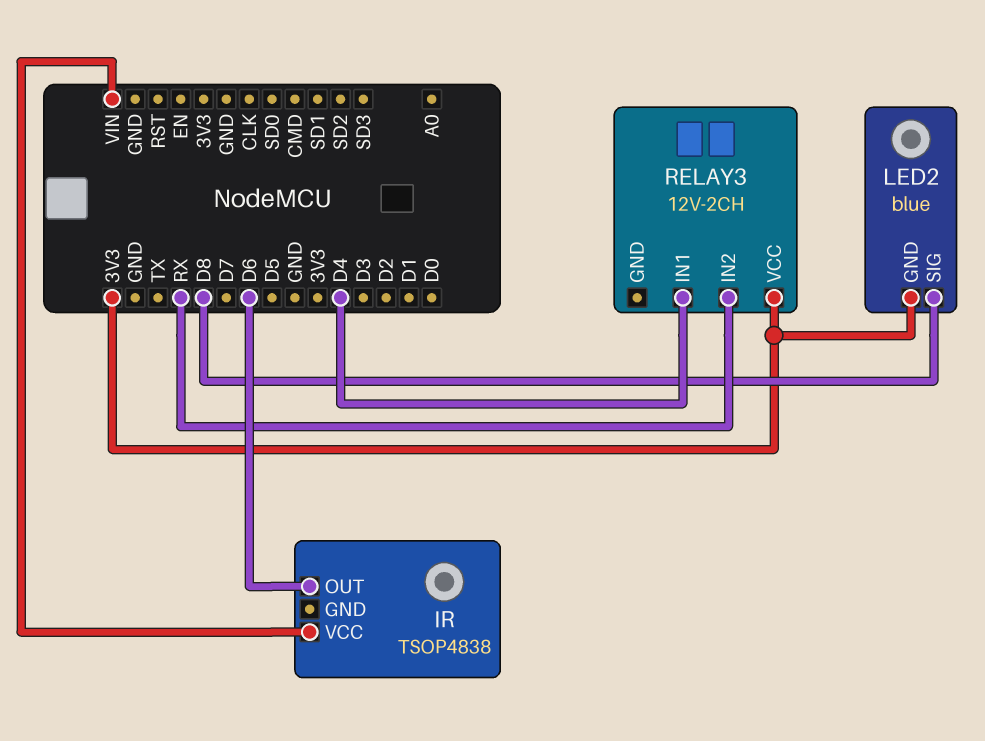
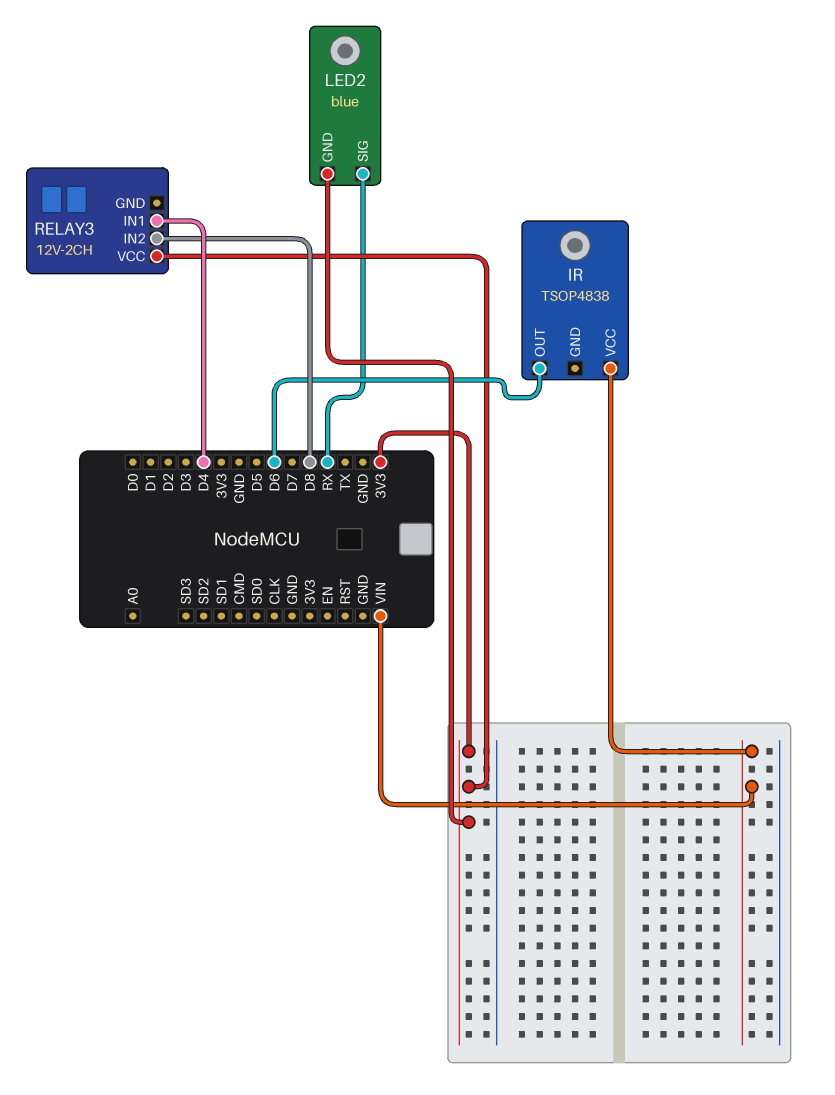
LED2 pin SIG: D8 -> RX
RELAY3 pin IN2: RX -> D8

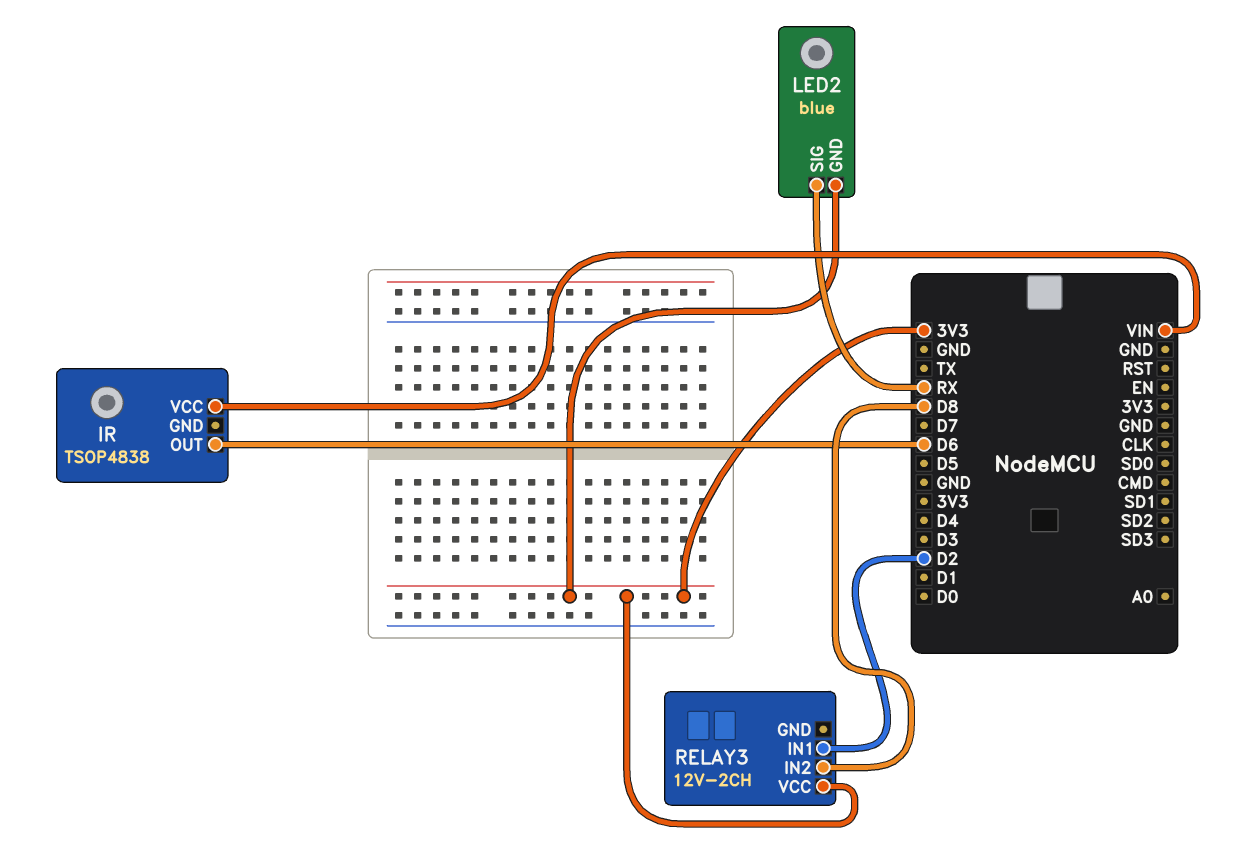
RELAY3 pin IN1: D4 -> D2

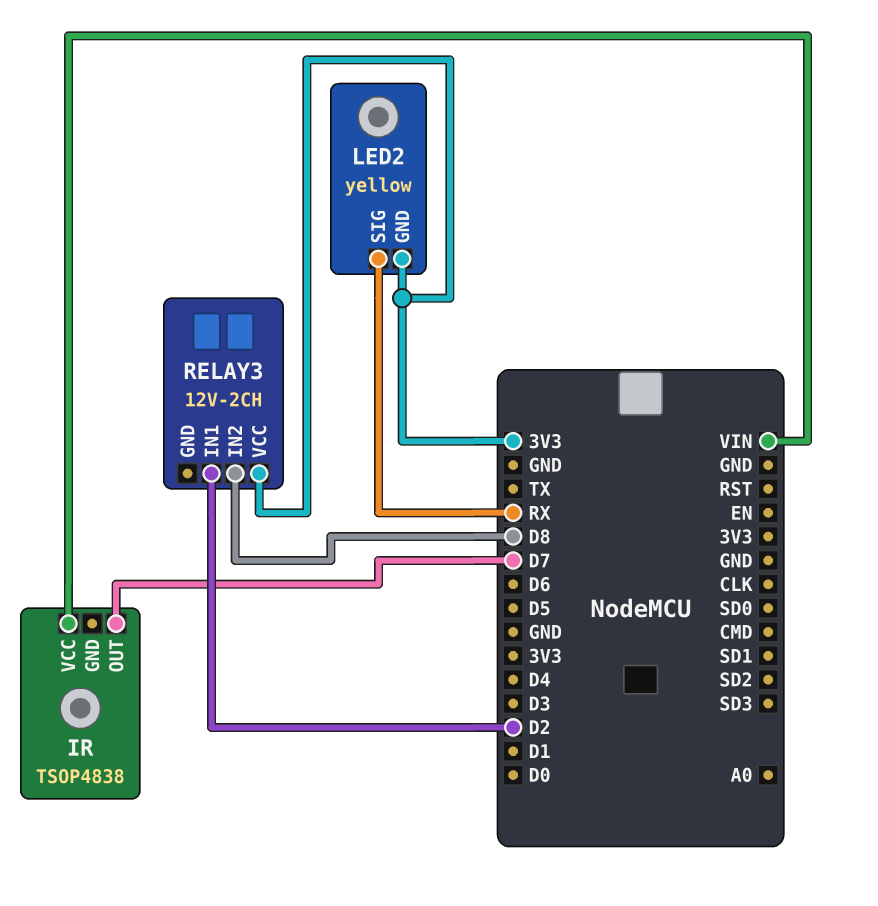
IR pin OUT: D6 -> D7
LED2: blue -> yellow

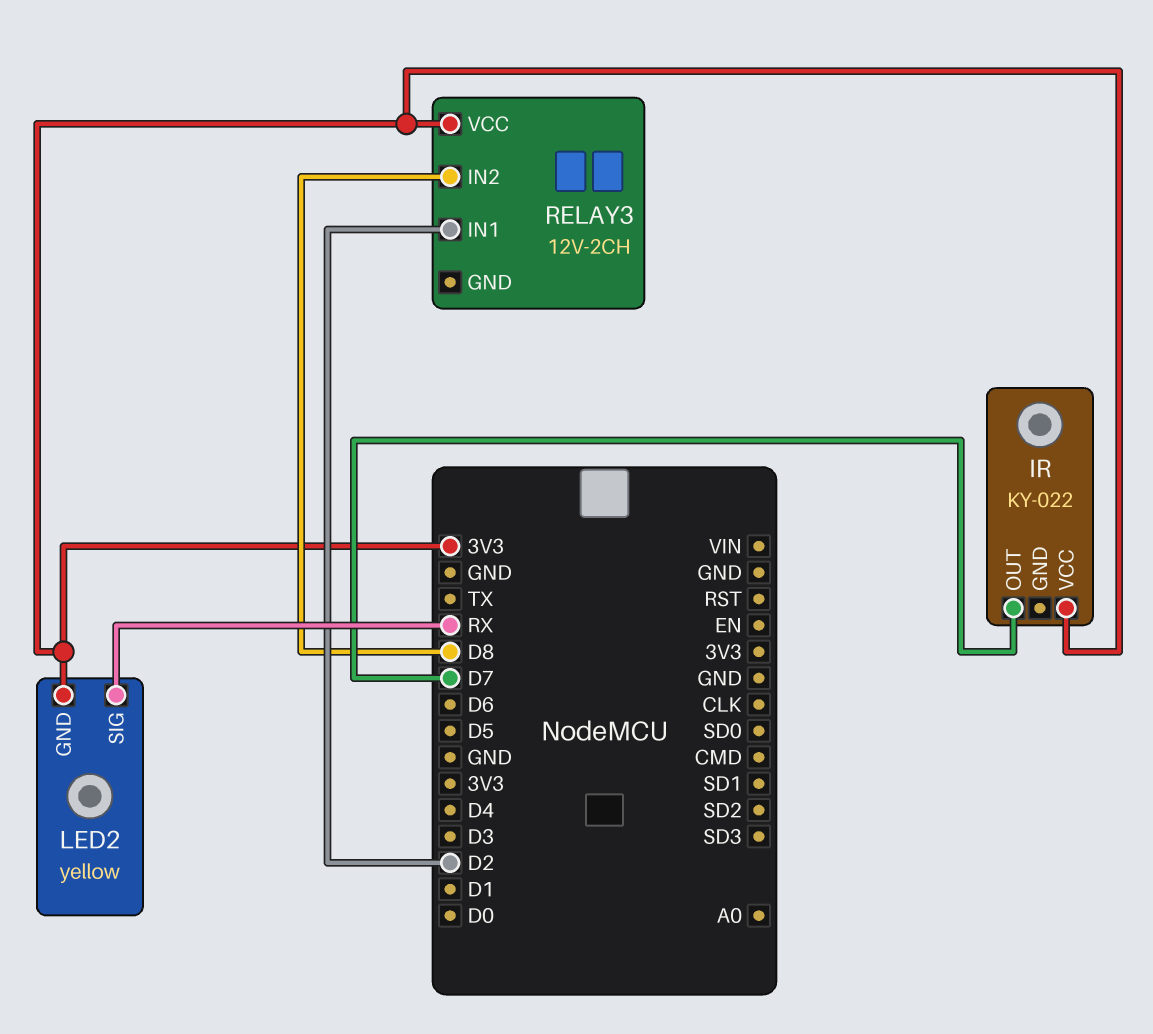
IR: TSOP4838 -> KY-022
IR pin VCC: VIN -> 3V3

